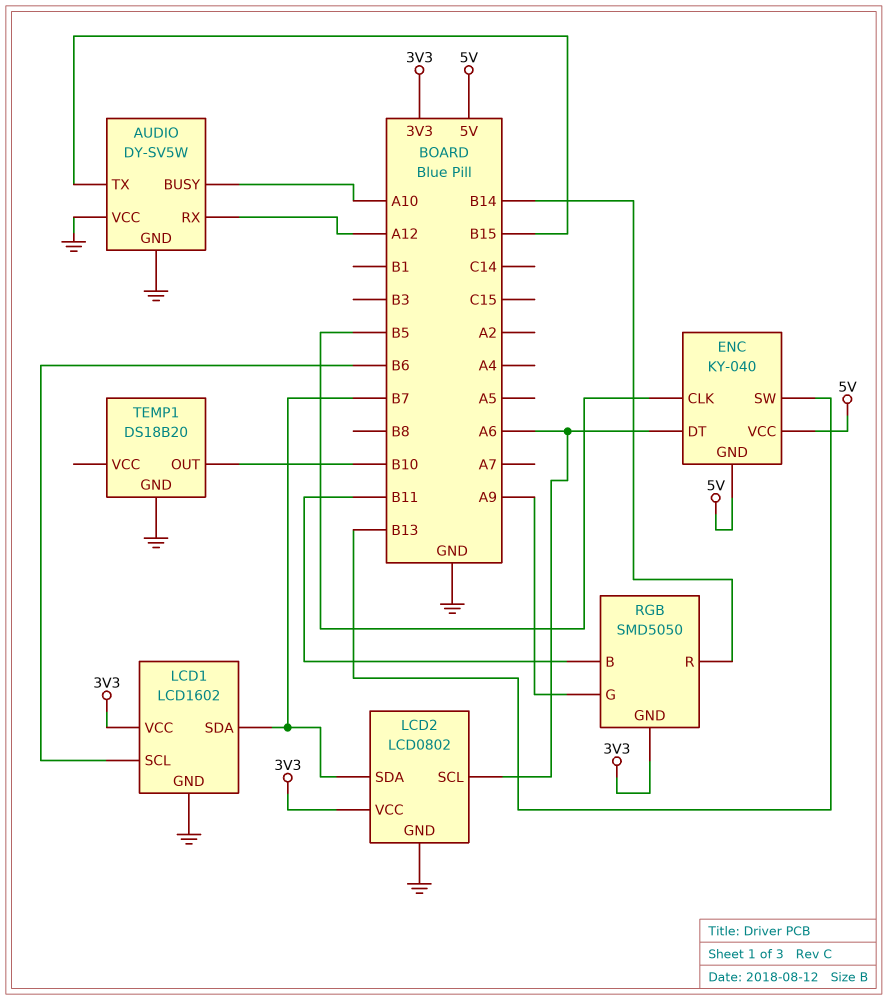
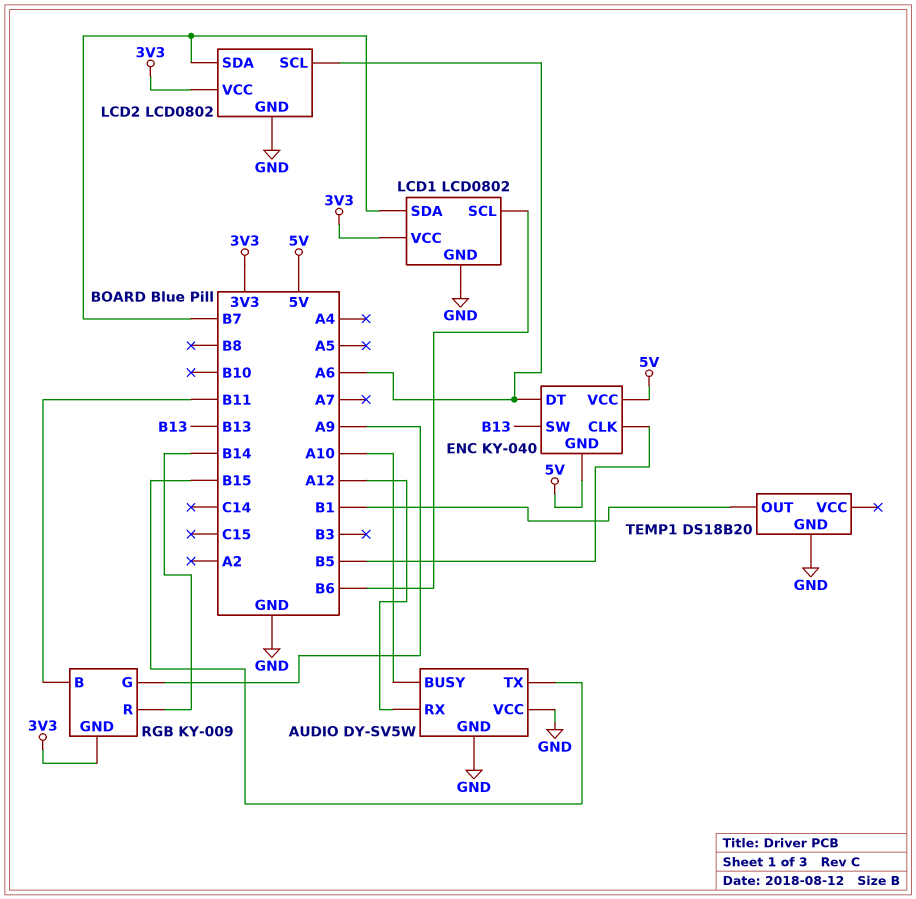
LCD1: LCD1602 -> LCD0802
RGB: SMD5050 -> KY-009
TEMP1 pin OUT: B10 -> B1

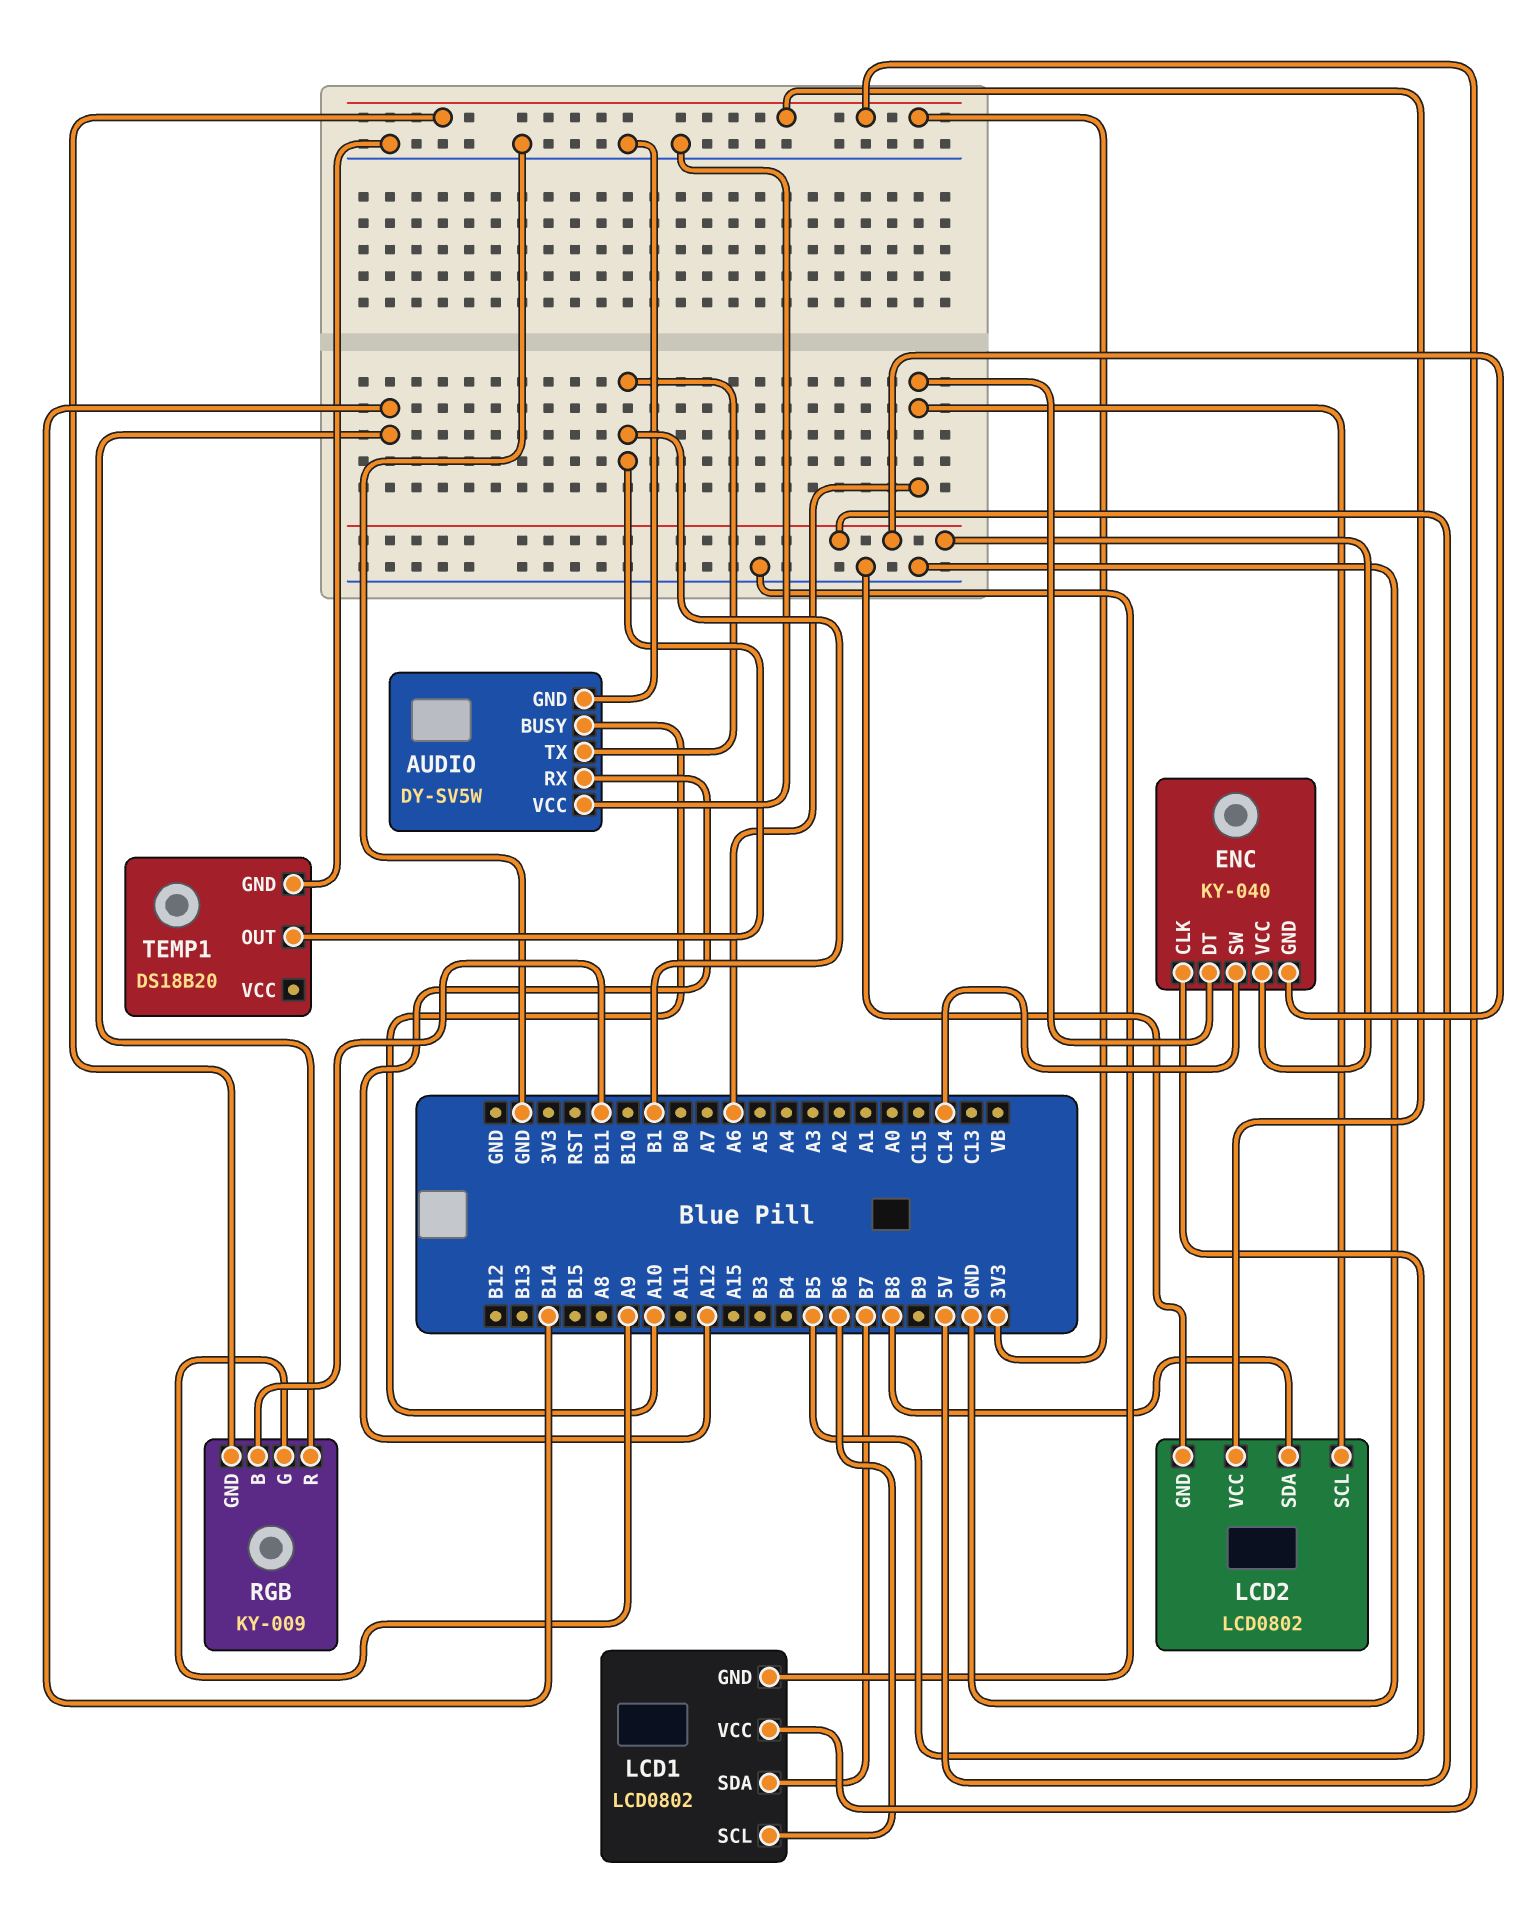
AUDIO pin TX: B15 -> B1
ENC pin SW: B13 -> C14
LCD2 pin SDA: B7 -> B8

